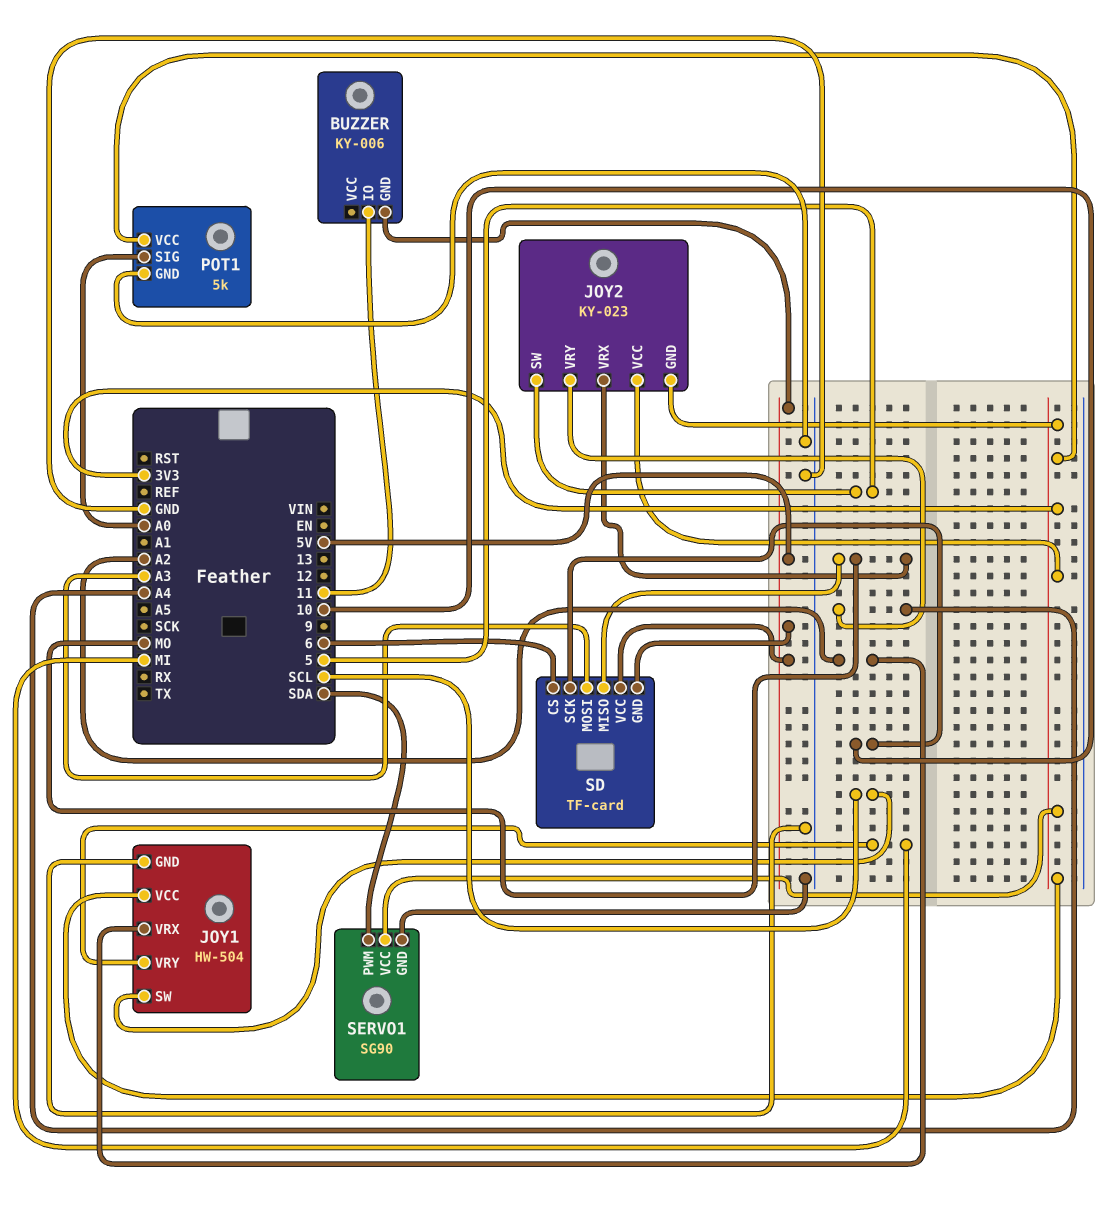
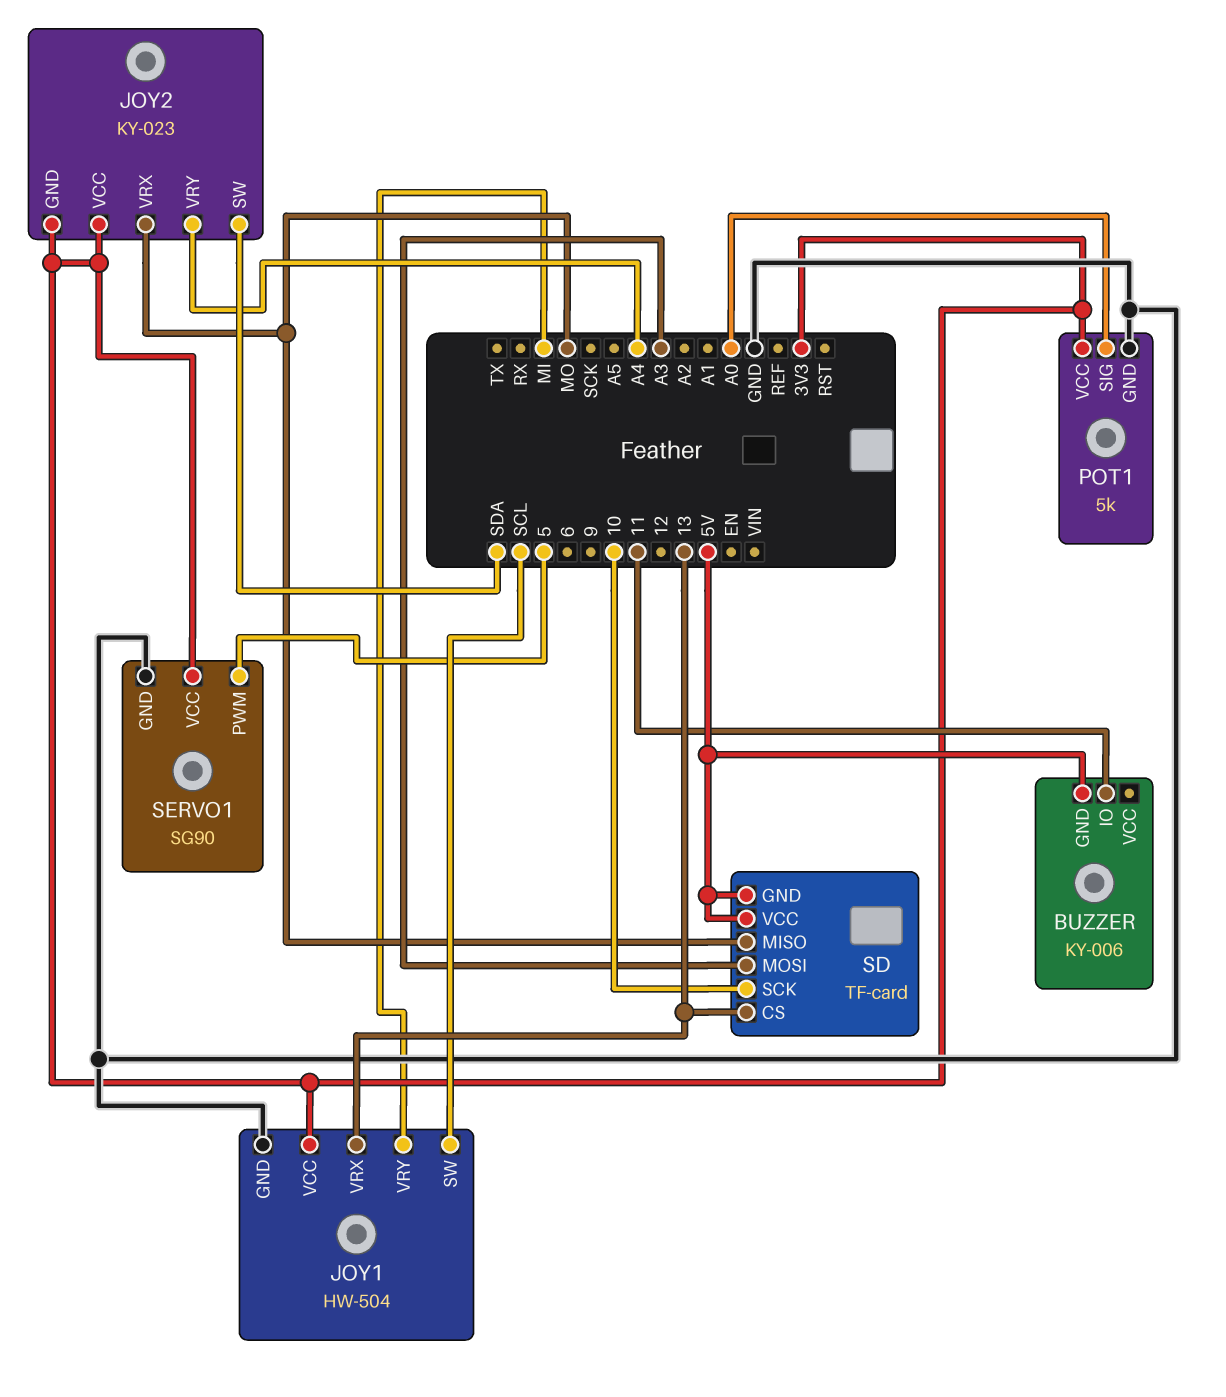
JOY1 pin VRX: A2 -> 13
JOY2 pin SW: 5 -> SDA
SD pin CS: 6 -> 13
SERVO1 pin PWM: SDA -> 5

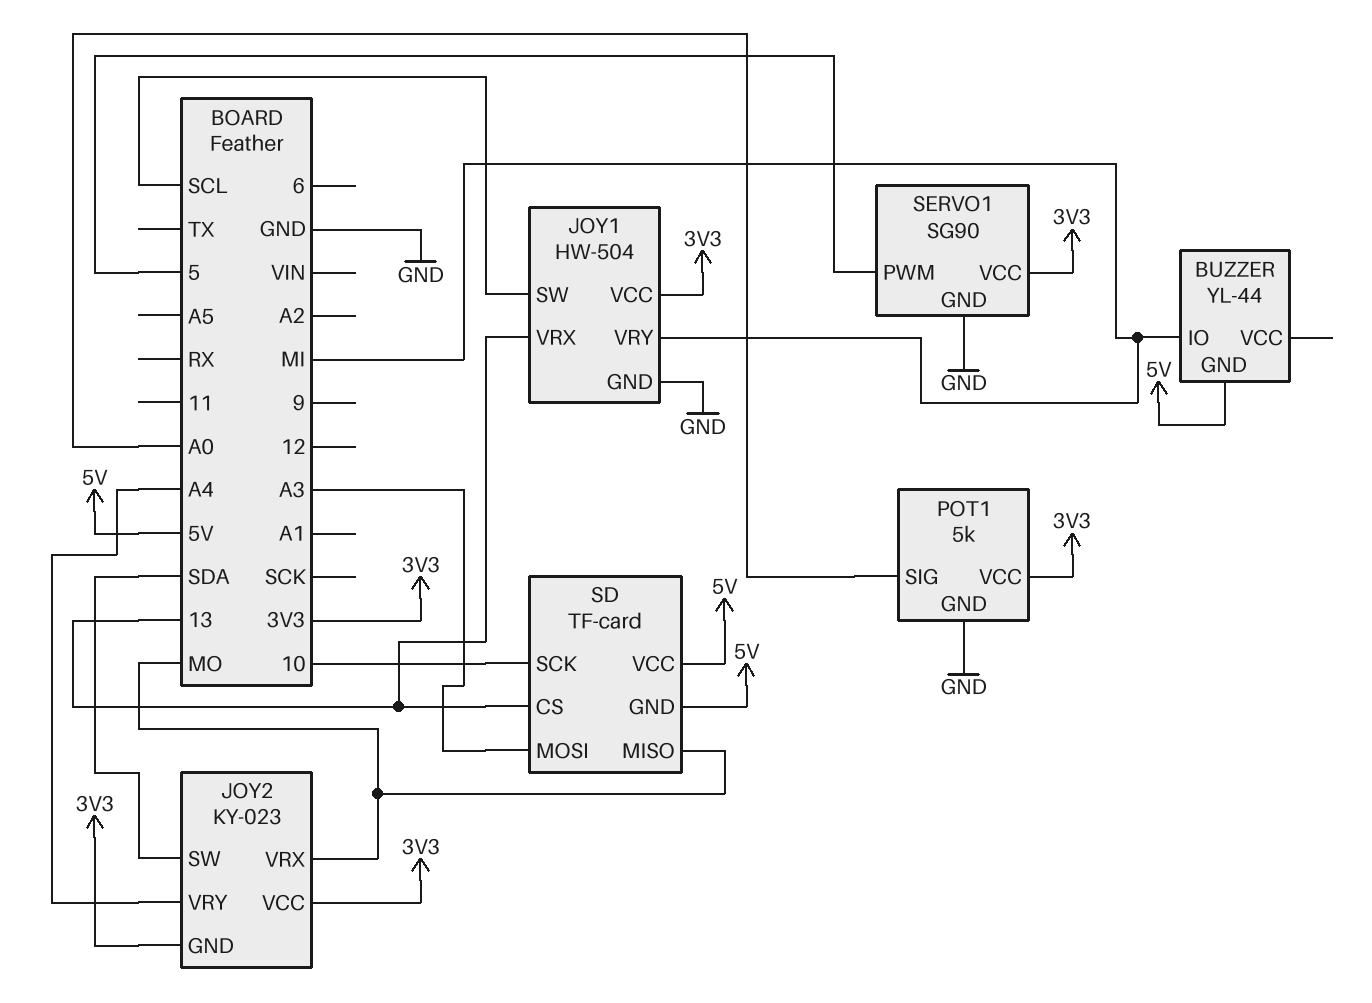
BUZZER: KY-006 -> YL-44
BUZZER pin IO: 11 -> MI

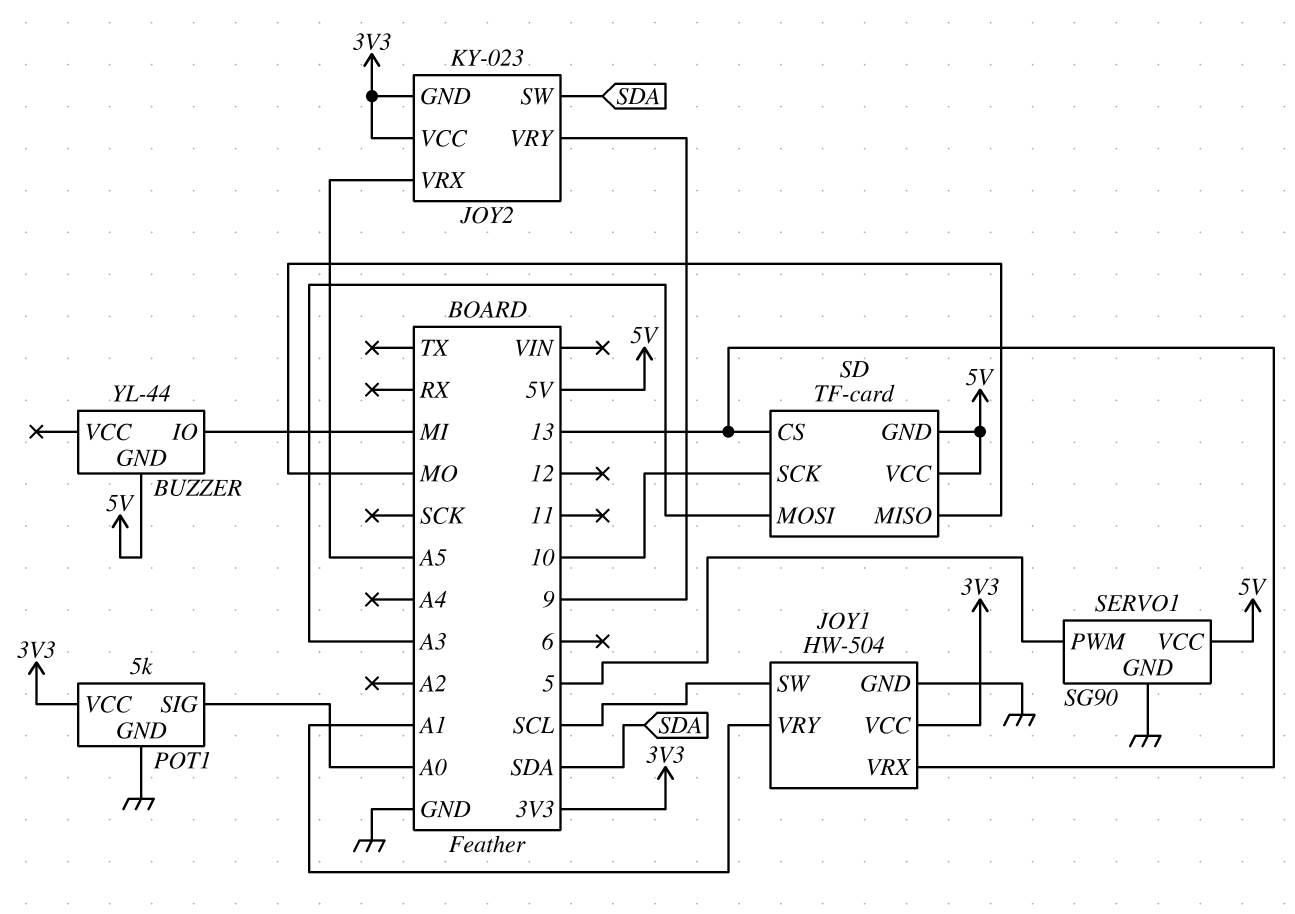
JOY1 pin VRY: MI -> A1
JOY2 pin VRX: MO -> A5
JOY2 pin VRY: A4 -> 9
SERVO1 pin VCC: 3V3 -> 5V

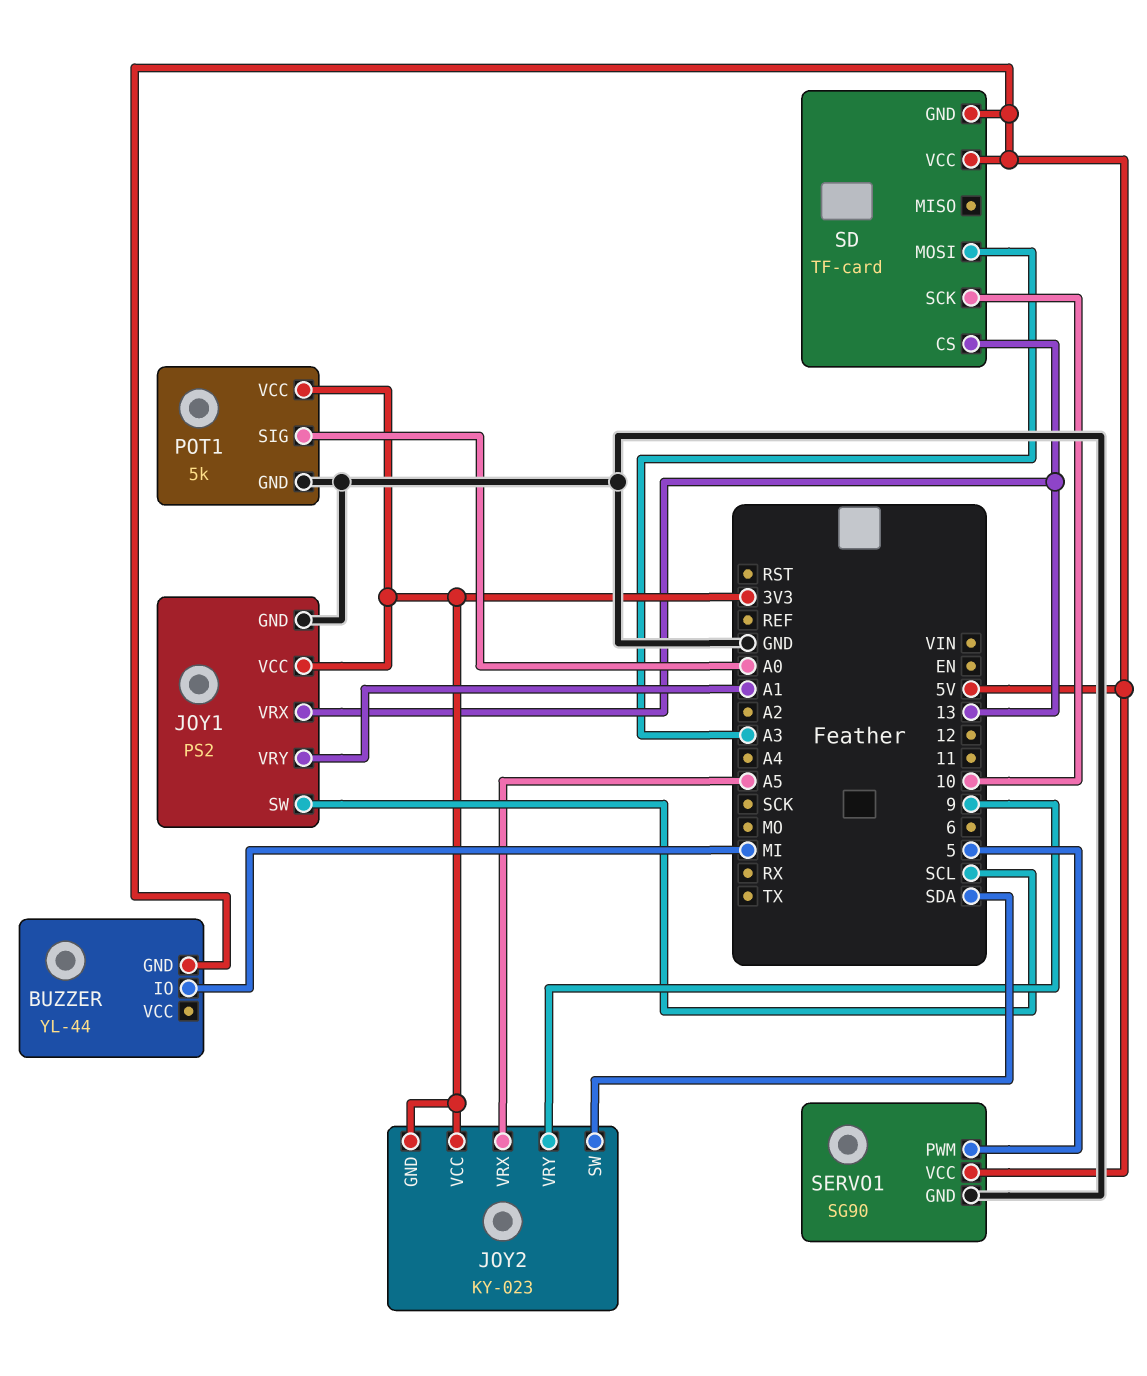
JOY1: HW-504 -> PS2
SD pin MISO: MO -> none

